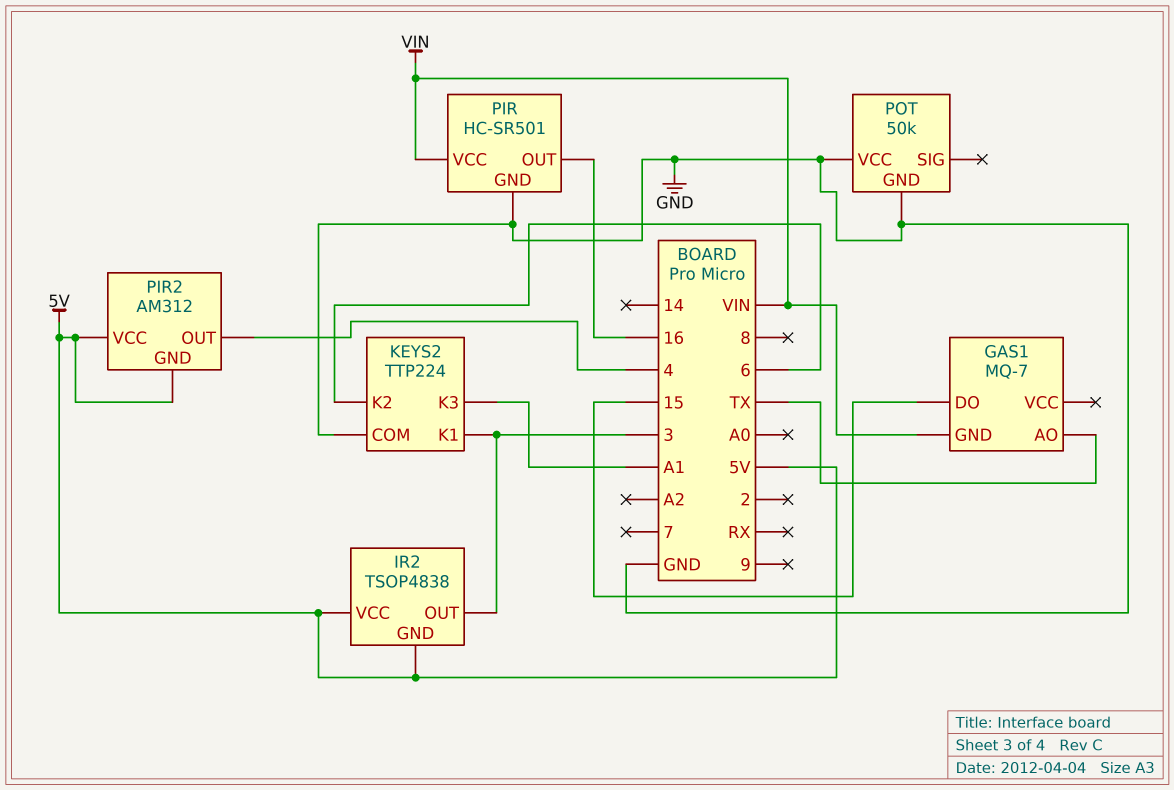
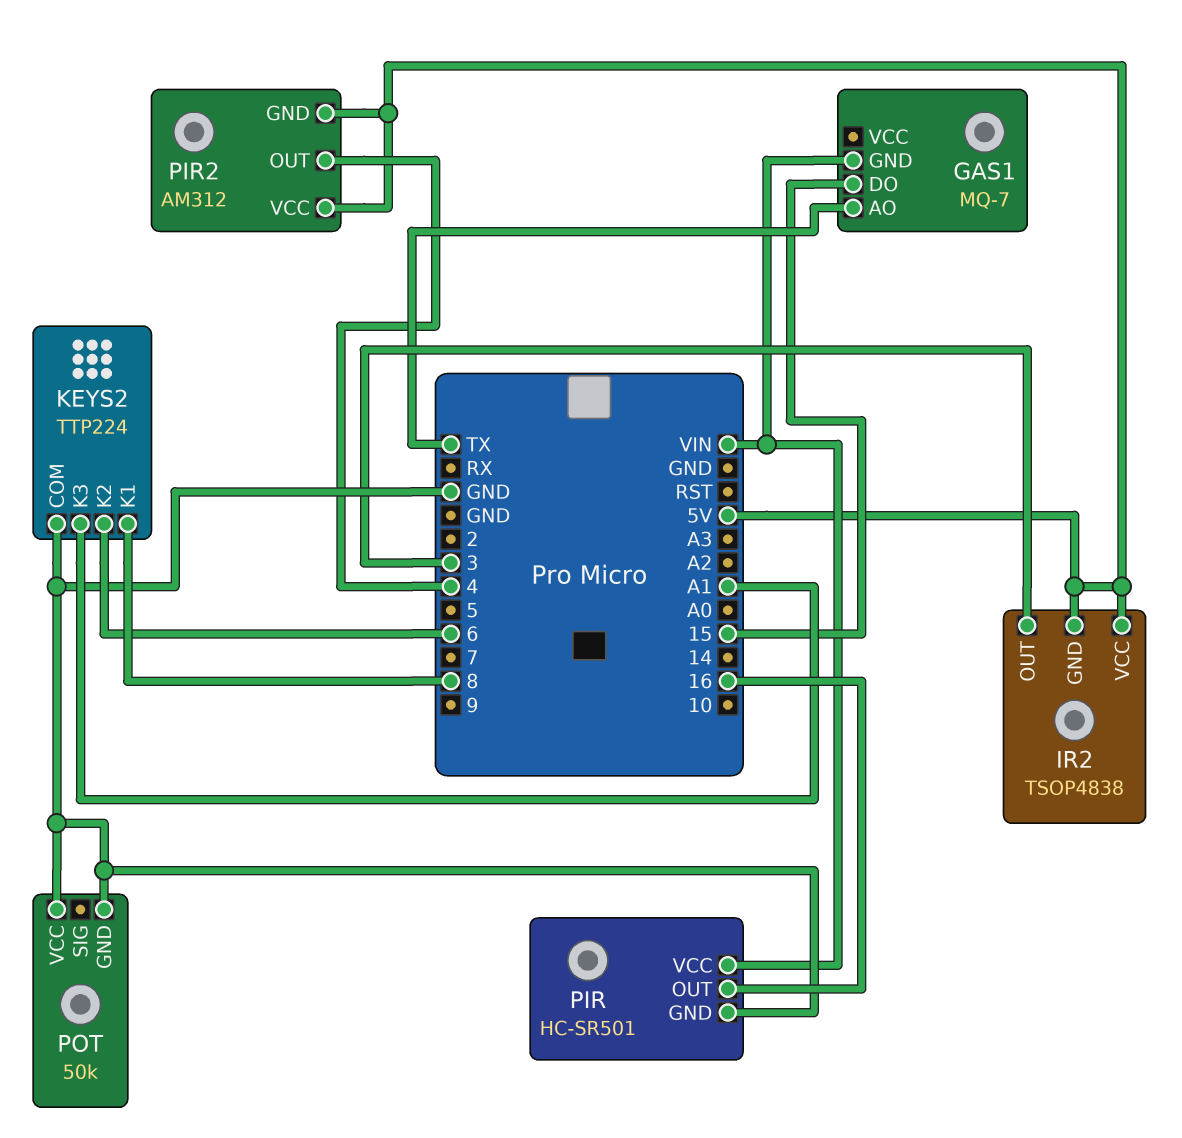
KEYS2 pin K1: 3 -> 8

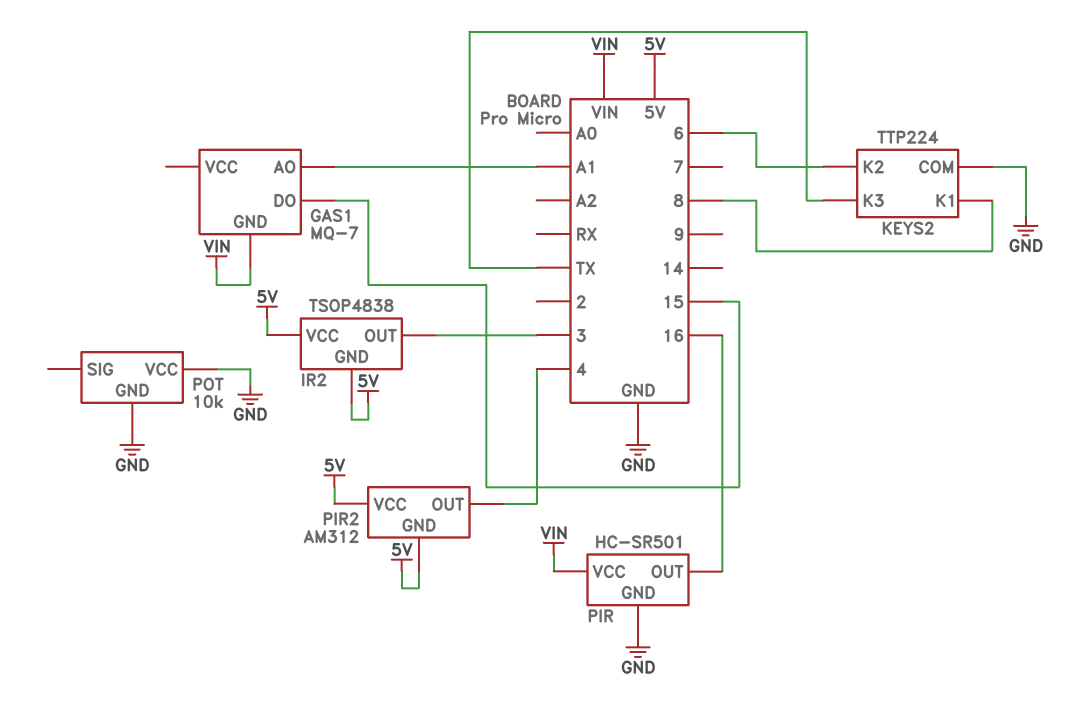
GAS1 pin AO: TX -> A1
KEYS2 pin K3: A1 -> TX
POT: 50k -> 10k

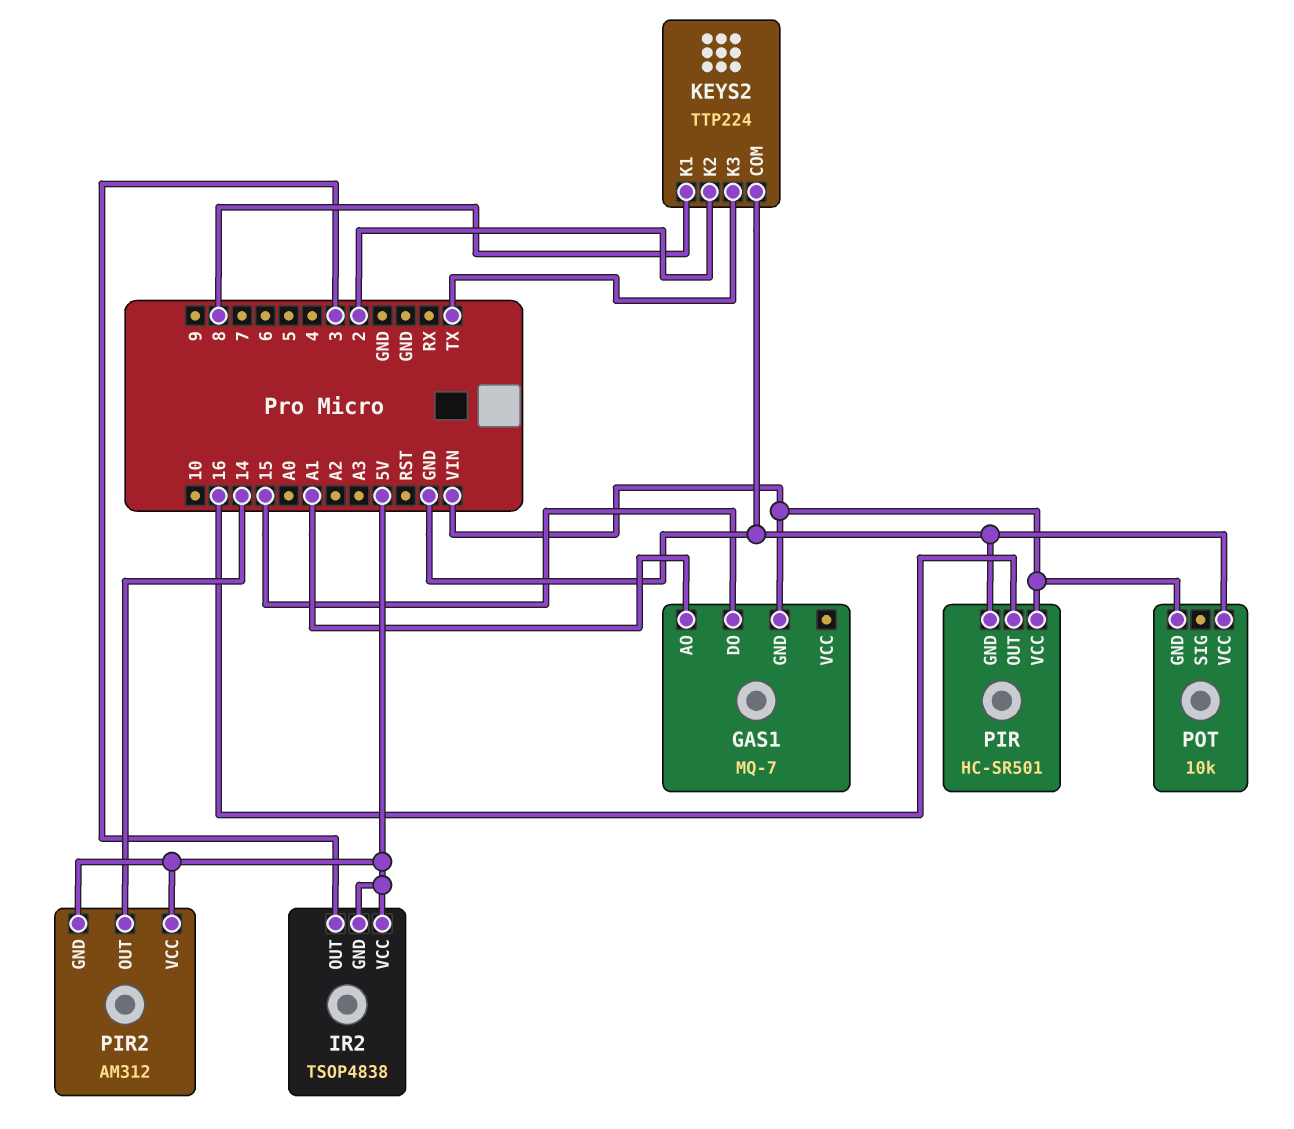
KEYS2 pin K2: 6 -> 2
PIR2 pin OUT: 4 -> 14
POT pin GND: GND -> VIN

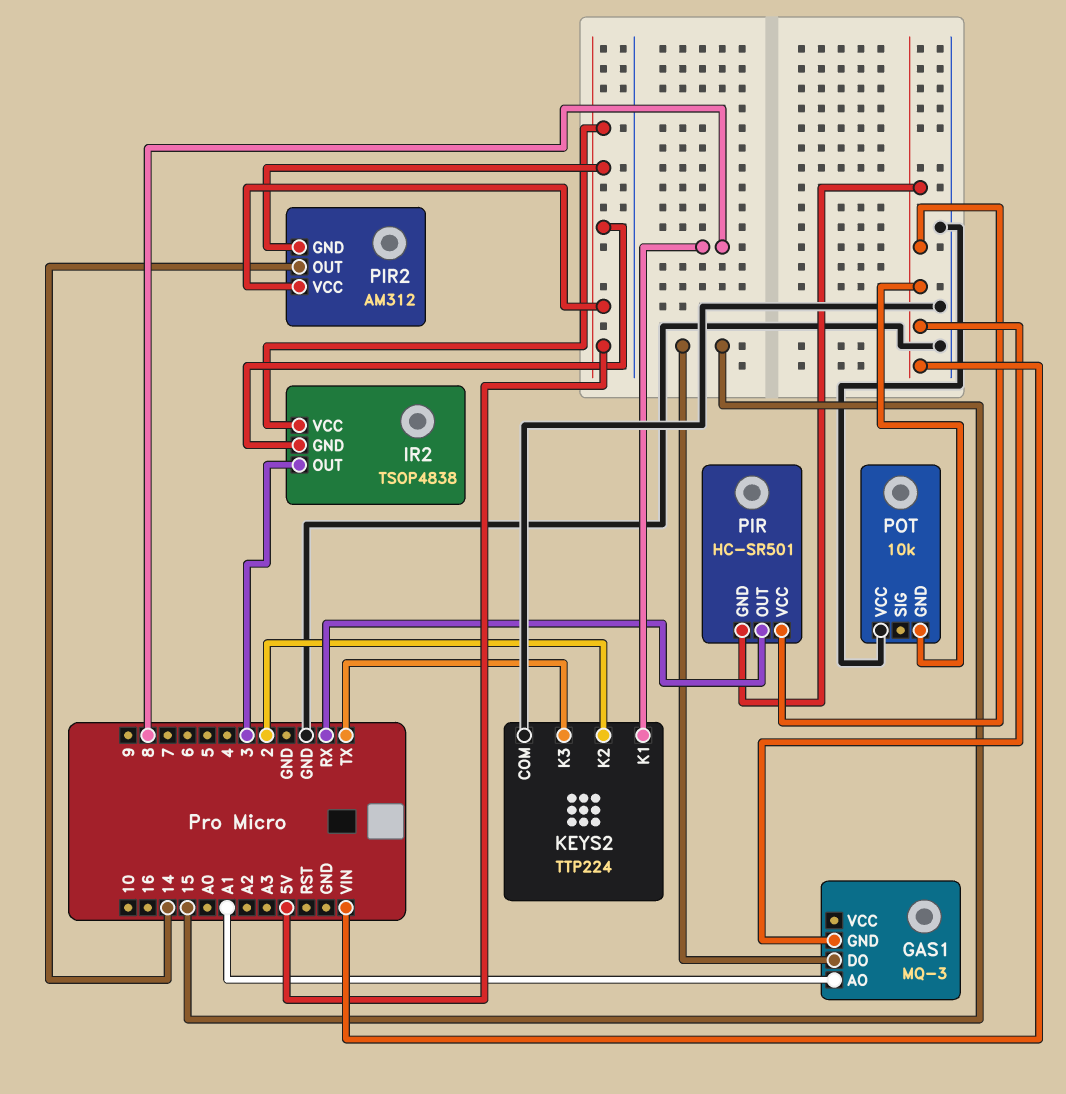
GAS1: MQ-7 -> MQ-3
PIR pin GND: GND -> VIN
PIR pin OUT: 16 -> RX

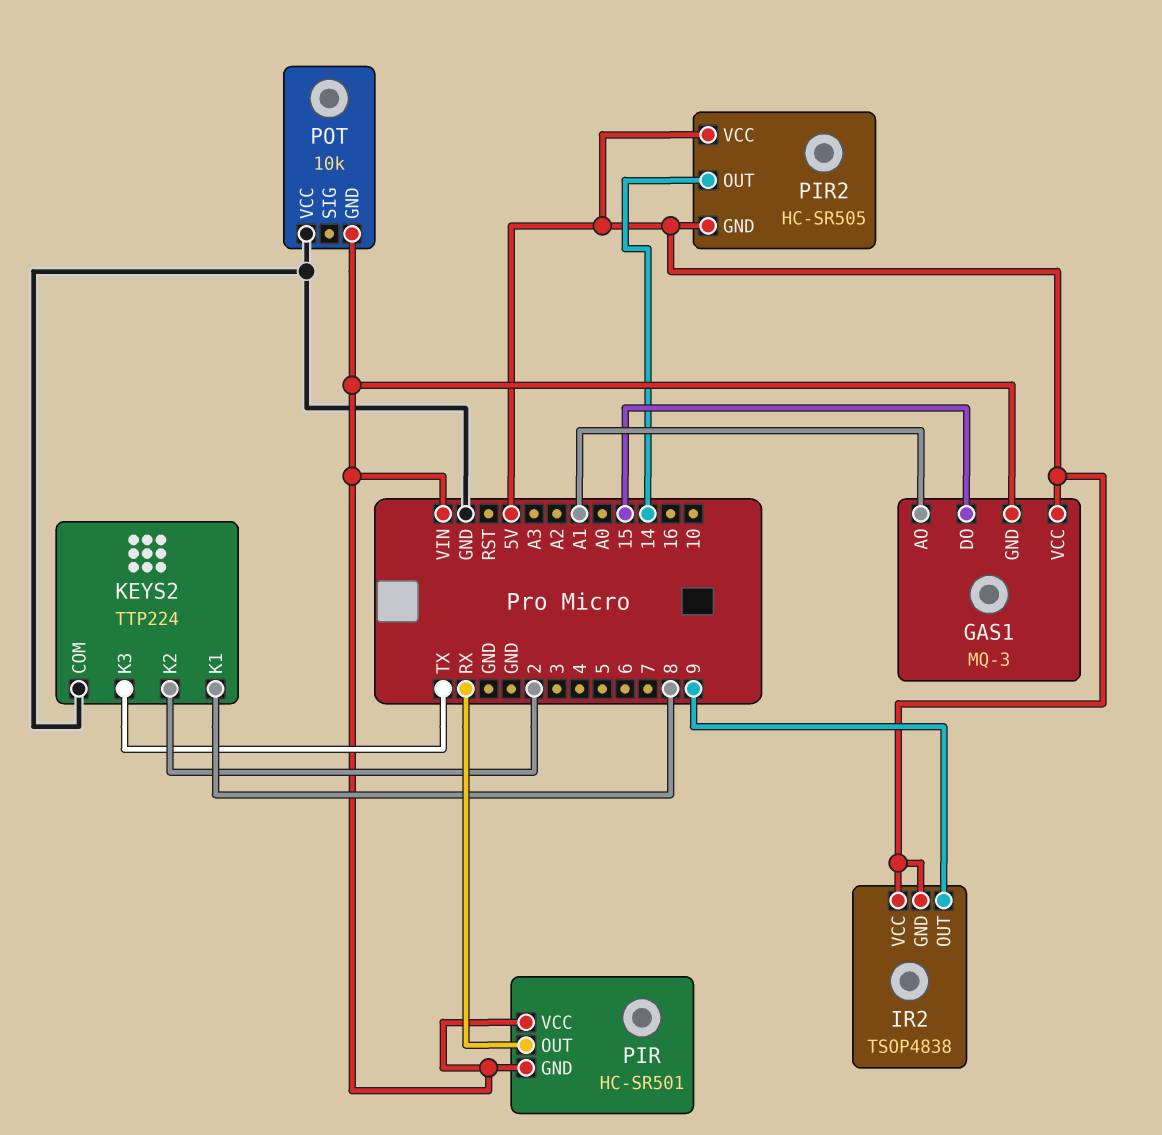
GAS1 pin VCC: none -> 5V
IR2 pin OUT: 3 -> 9
PIR2: AM312 -> HC-SR505

